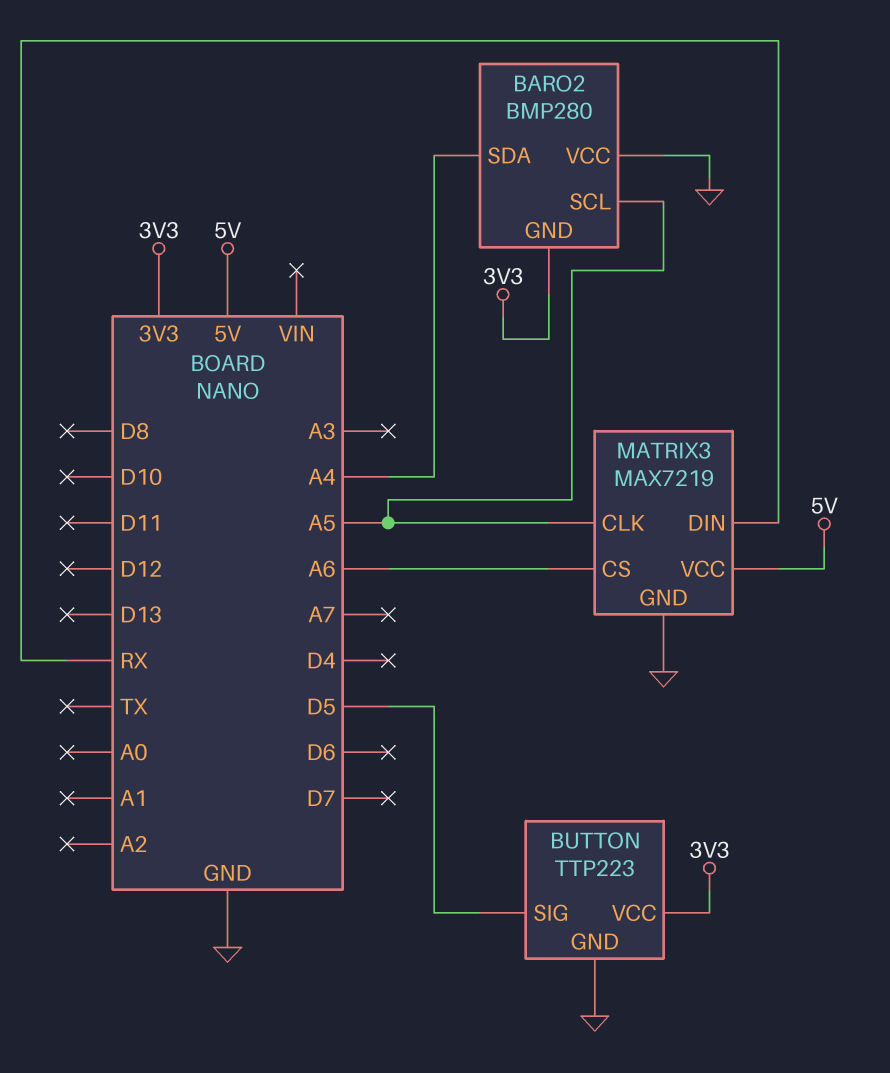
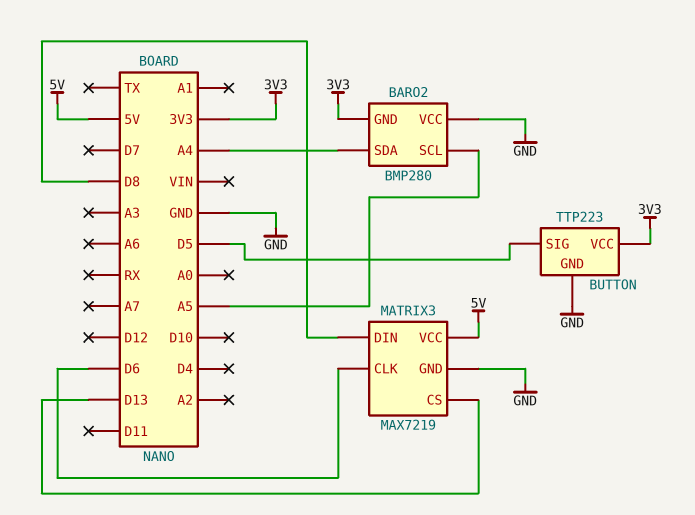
MATRIX3 pin CLK: A5 -> D6
MATRIX3 pin CS: A6 -> D13
MATRIX3 pin DIN: RX -> D8

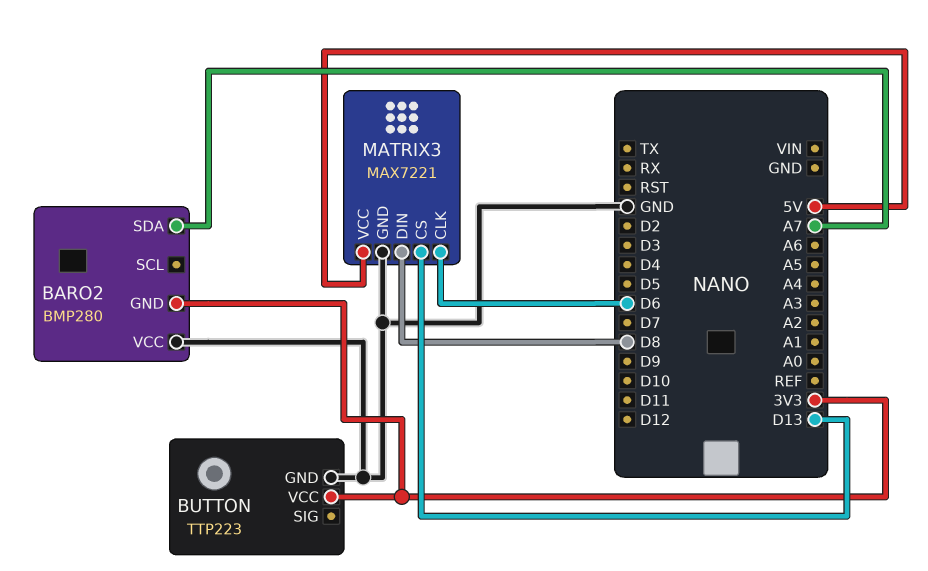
BARO2 pin SCL: A5 -> none
BARO2 pin SDA: A4 -> A7
BUTTON pin SIG: D5 -> none
MATRIX3: MAX7219 -> MAX7221

